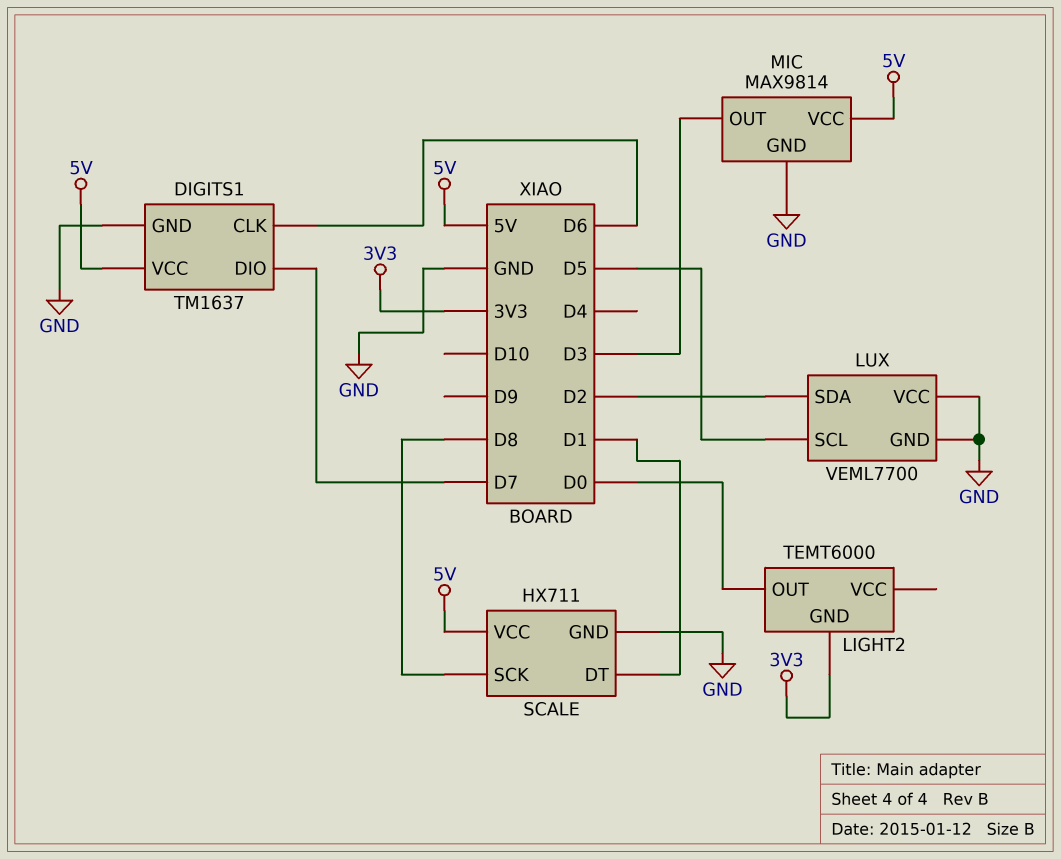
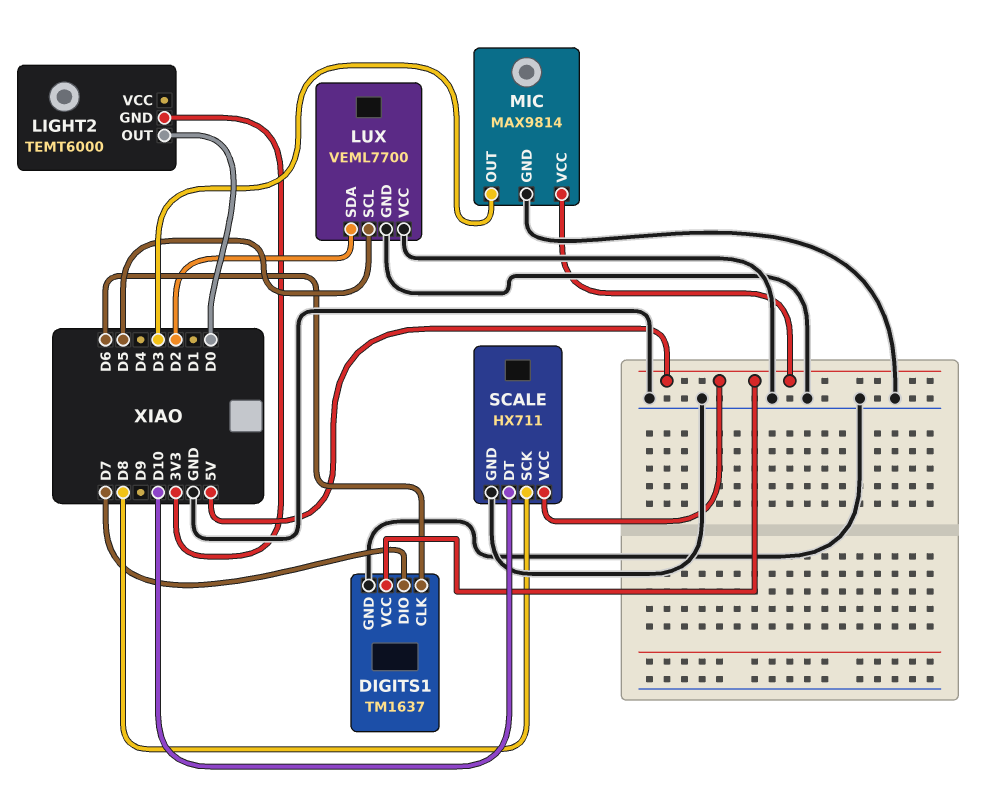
SCALE pin DT: D1 -> D10

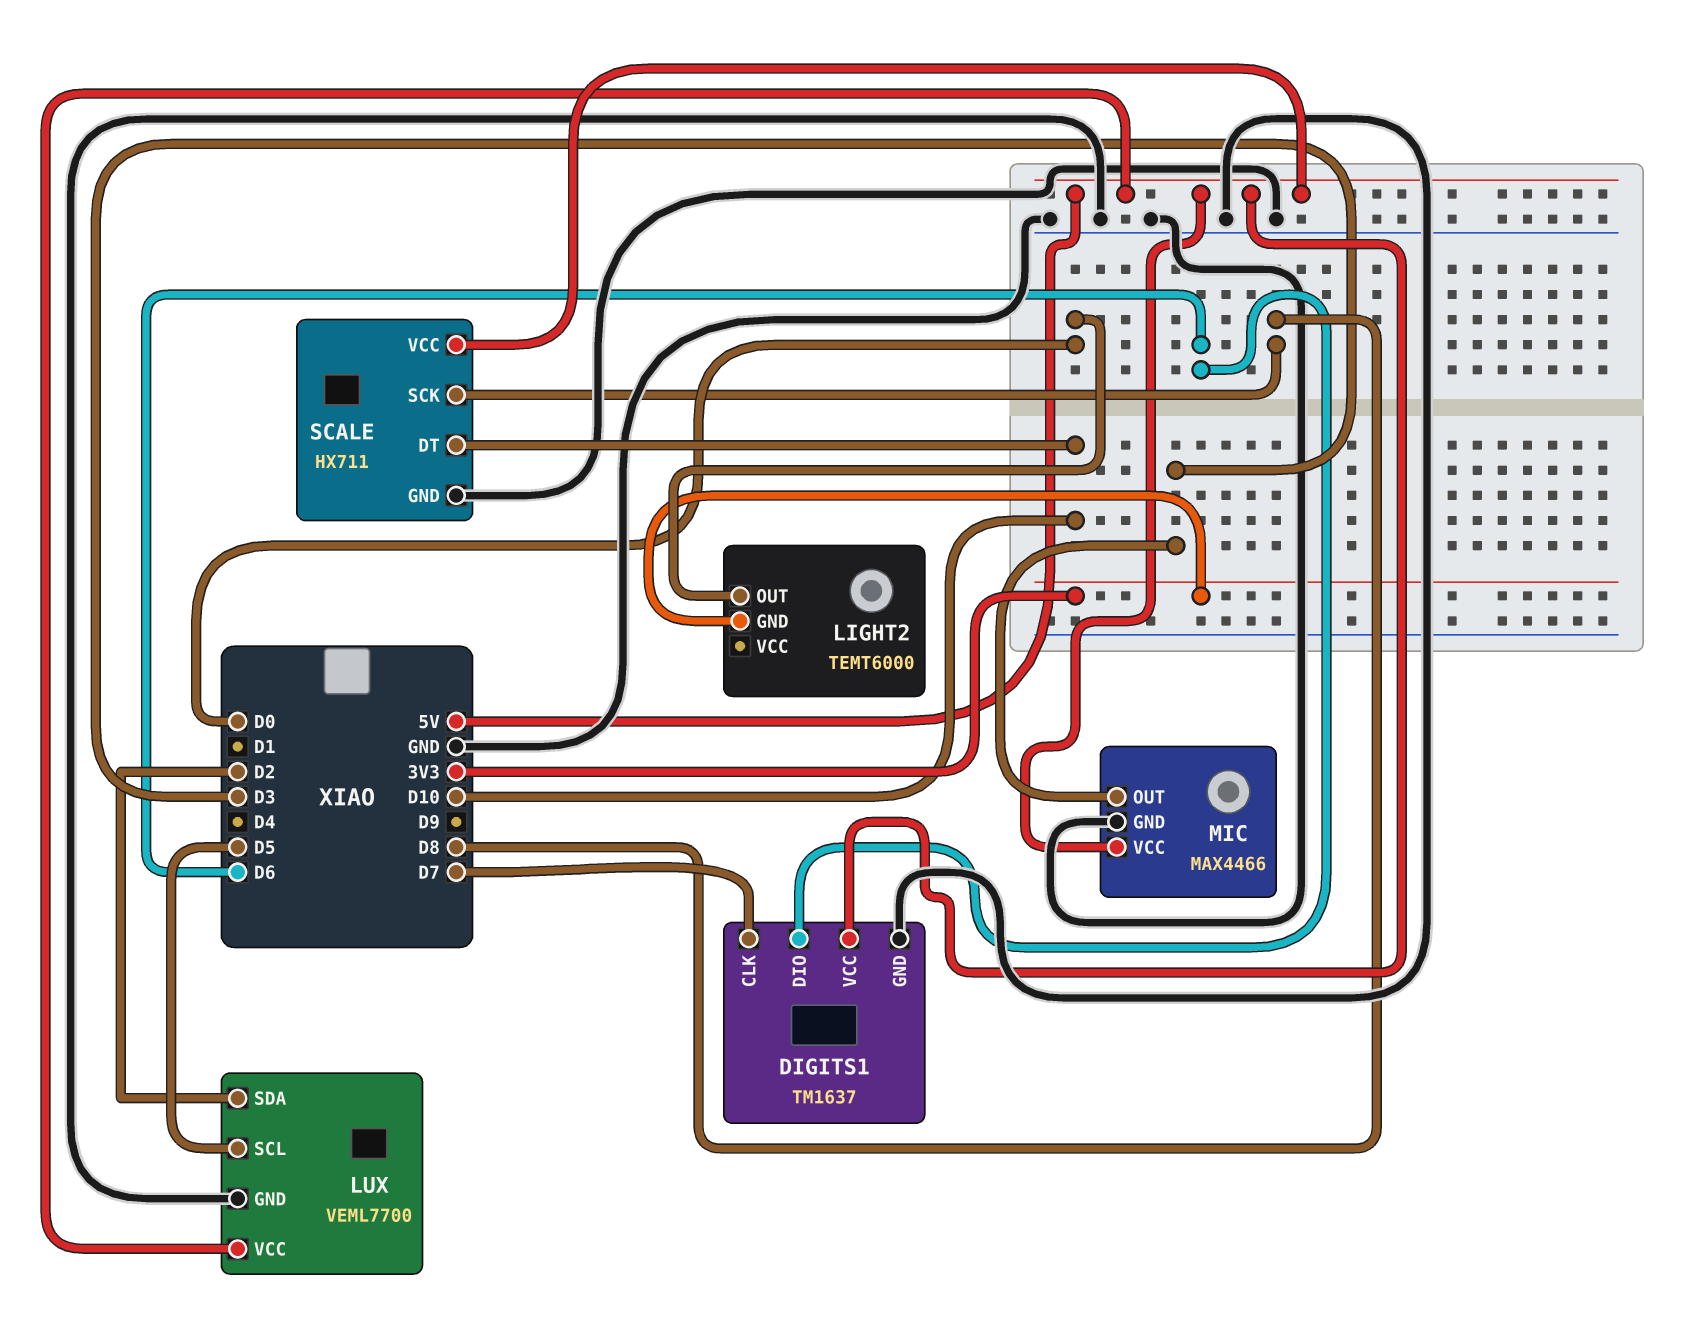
DIGITS1 pin CLK: D6 -> D7
DIGITS1 pin DIO: D7 -> D6
LUX pin VCC: GND -> 5V
MIC: MAX9814 -> MAX4466

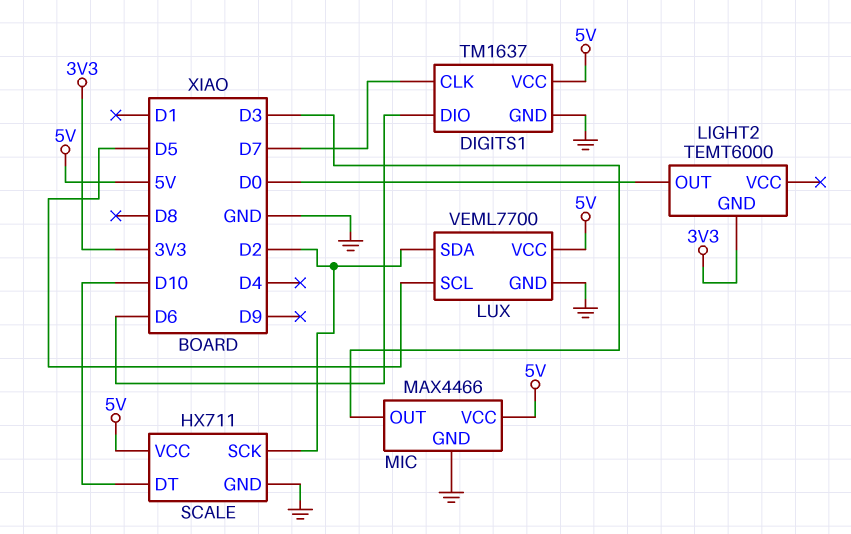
SCALE pin SCK: D8 -> D2

